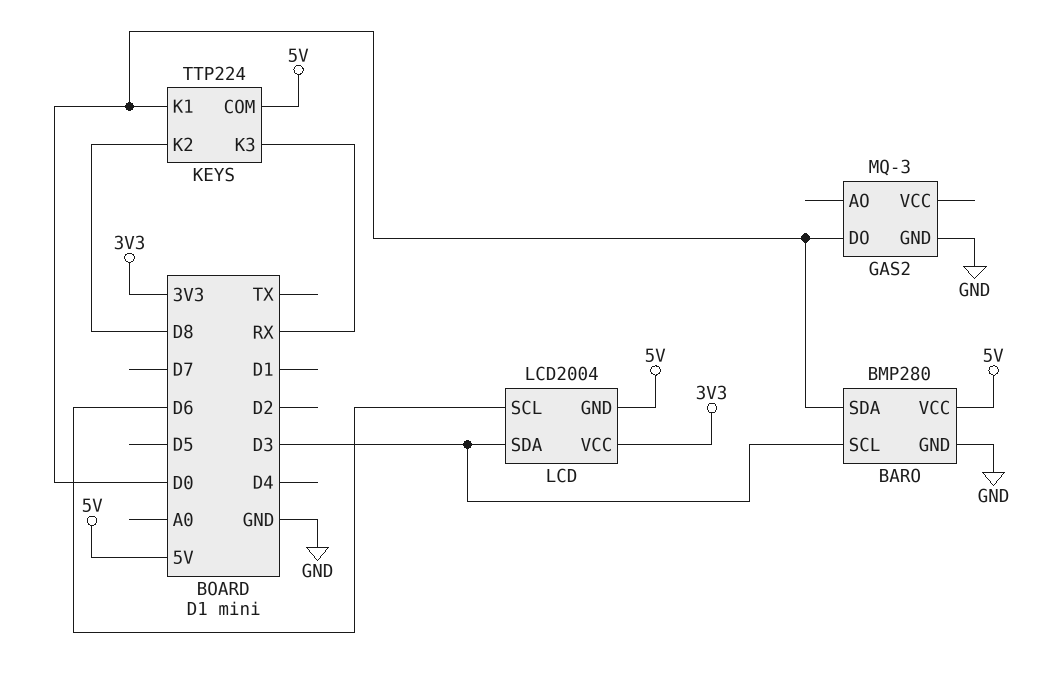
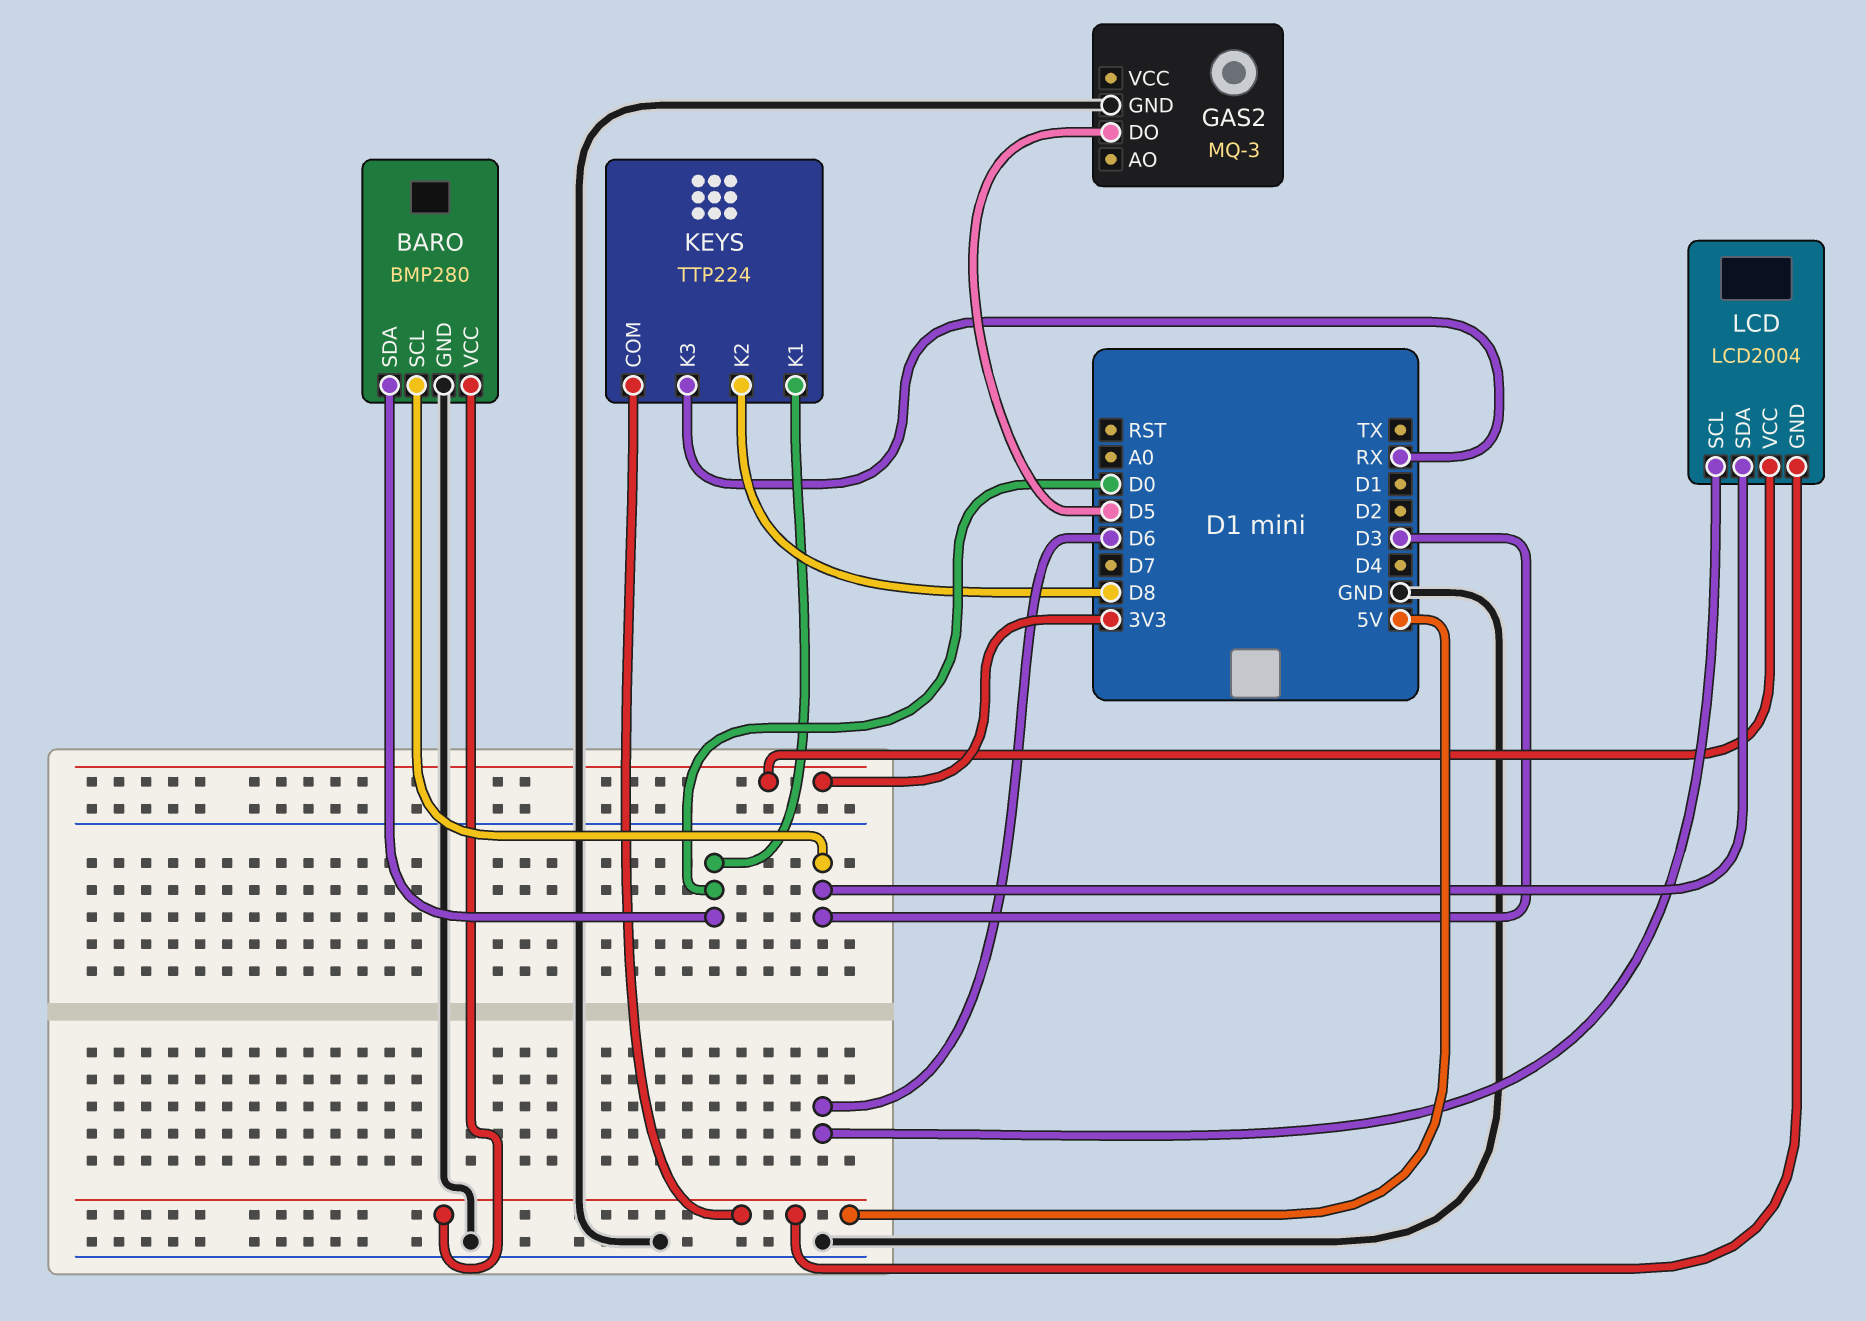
GAS2 pin DO: D0 -> D5

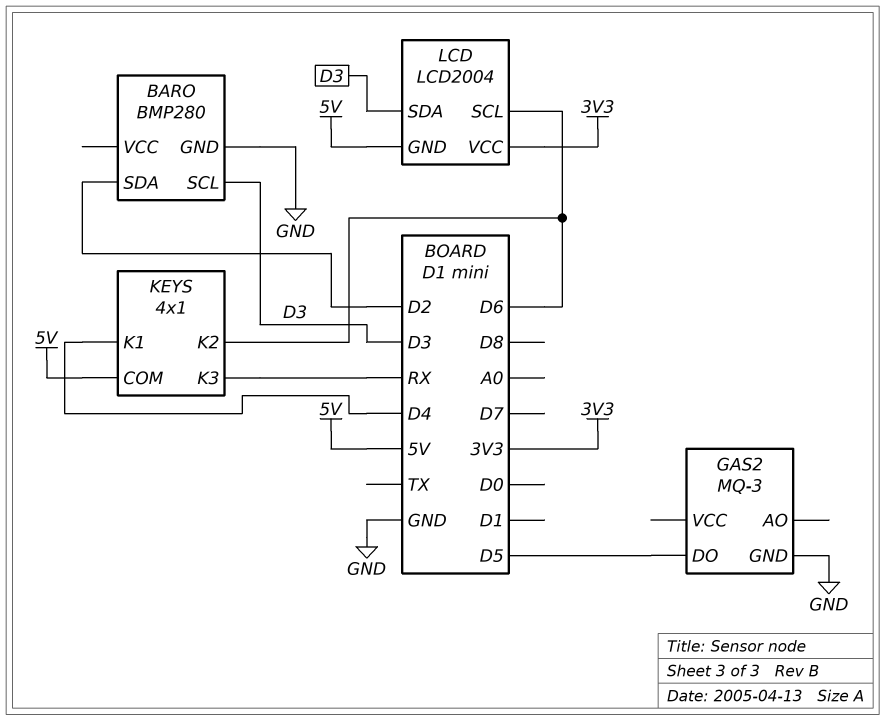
BARO pin SDA: D0 -> D2
BARO pin VCC: 5V -> none
KEYS: TTP224 -> 4x1
KEYS pin K1: D0 -> D4
KEYS pin K2: D8 -> D6

